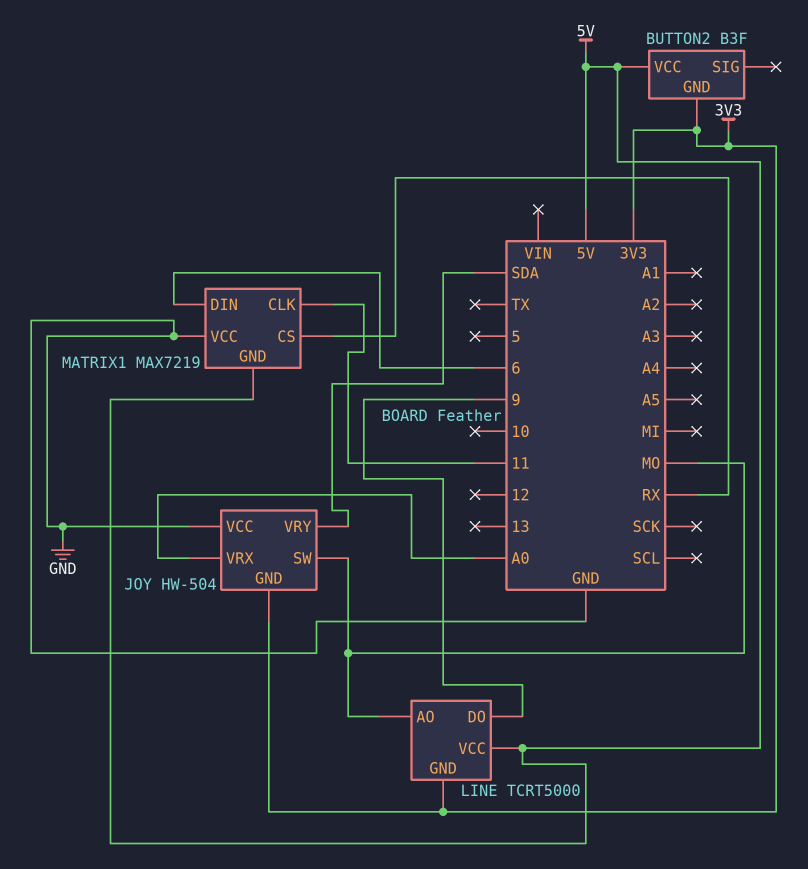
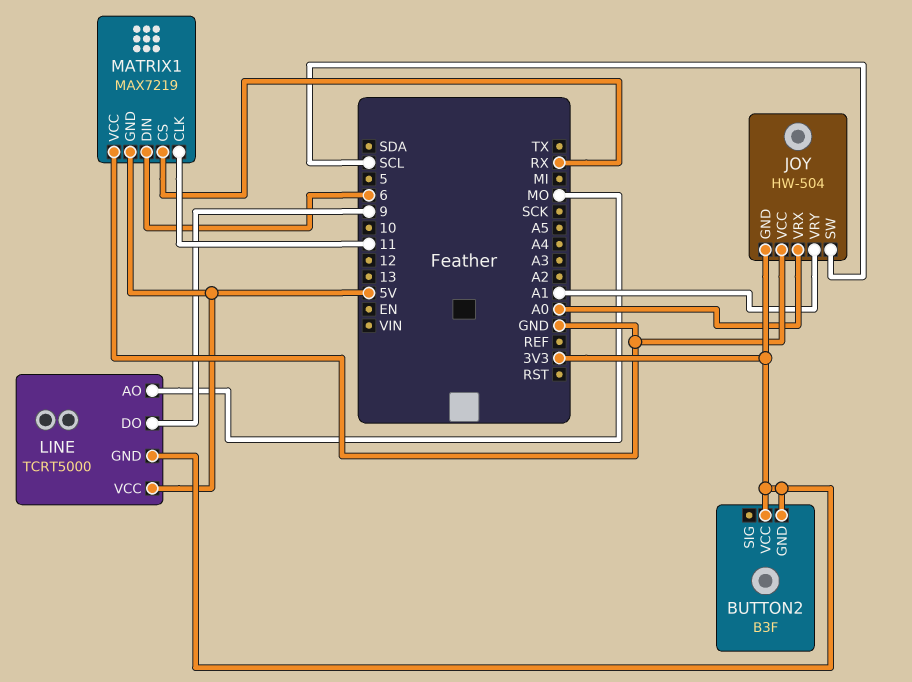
BUTTON2 pin VCC: 5V -> 3V3
JOY pin SW: MO -> SCL
JOY pin VRY: SDA -> A1

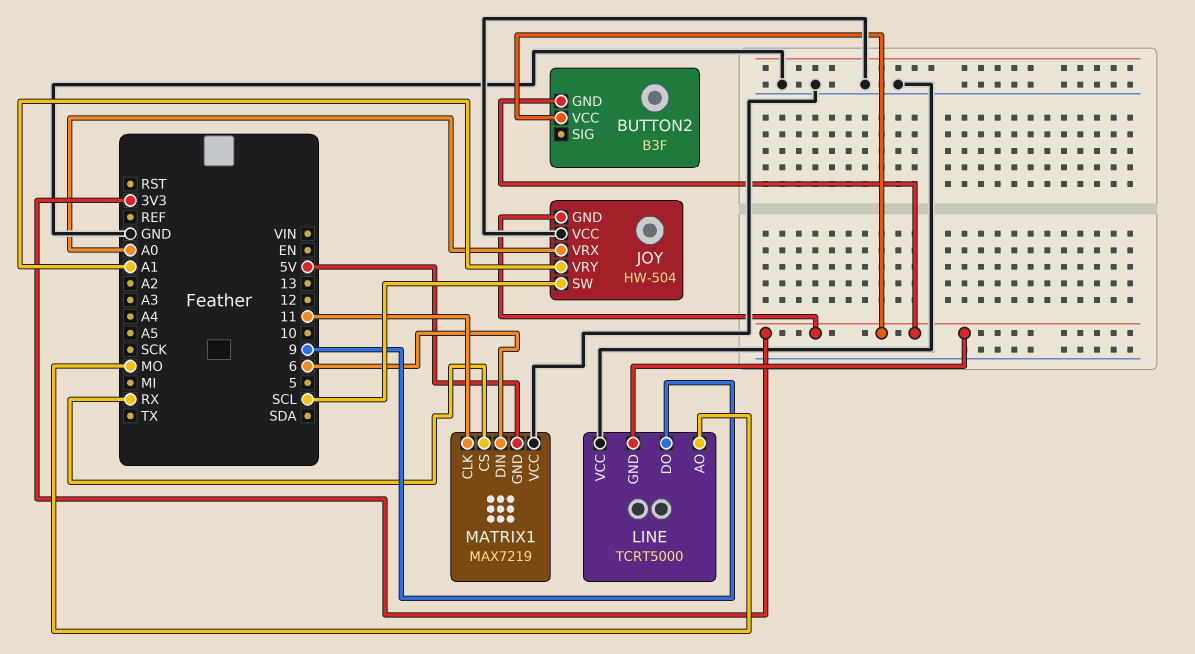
LINE pin VCC: 5V -> GND

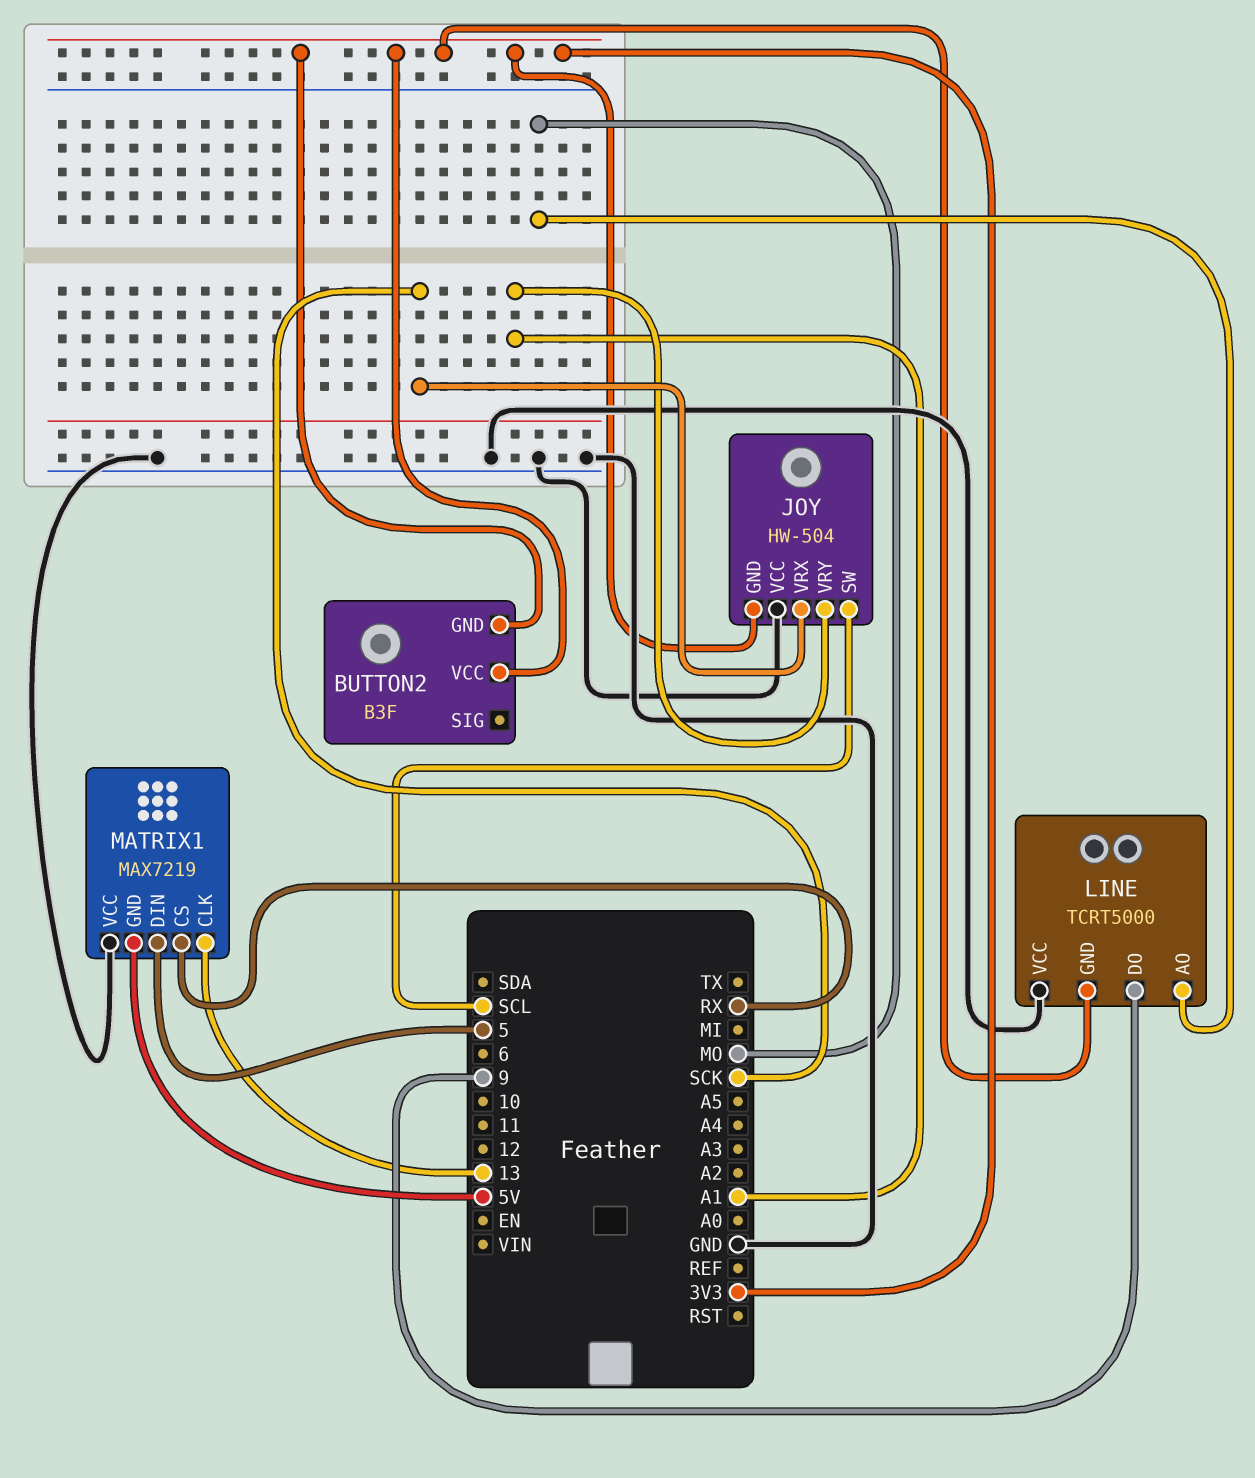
JOY pin VRX: A0 -> SCK
MATRIX1 pin CLK: 11 -> 13
MATRIX1 pin DIN: 6 -> 5

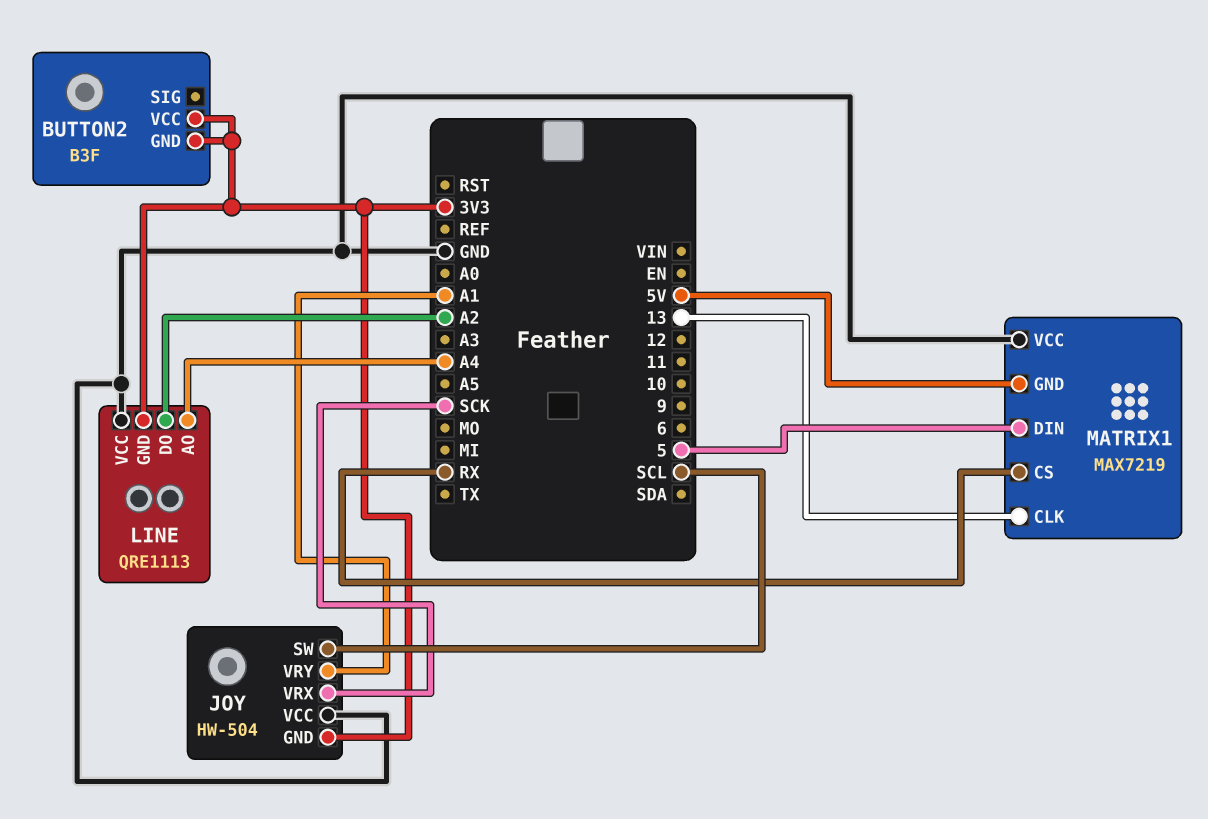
LINE: TCRT5000 -> QRE1113
LINE pin AO: MO -> A4
LINE pin DO: 9 -> A2

